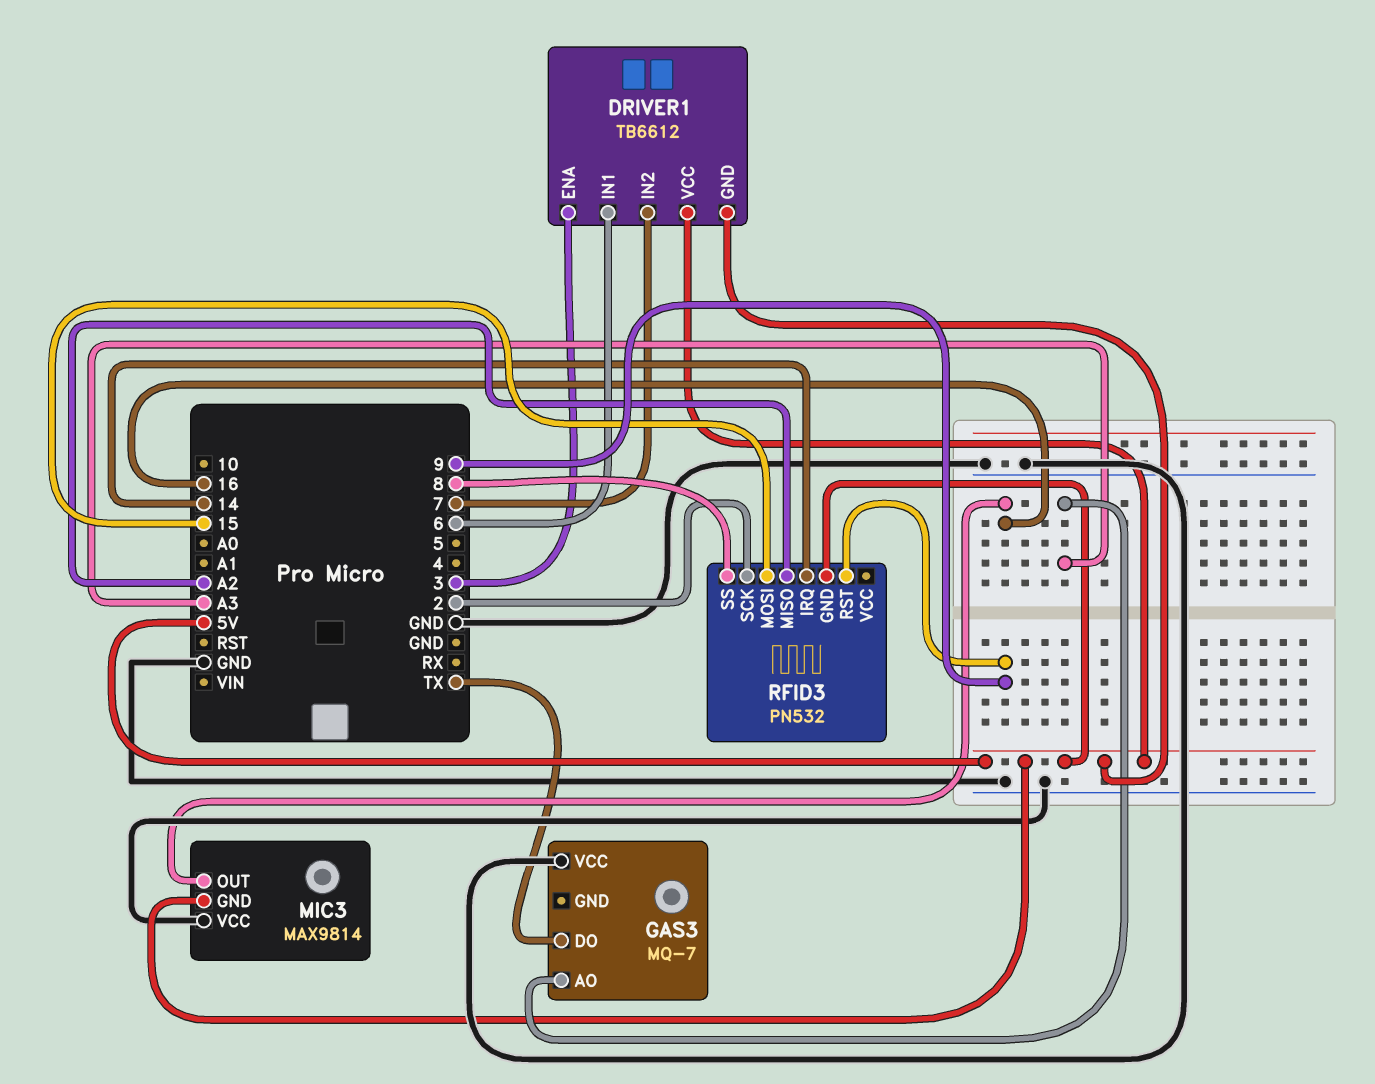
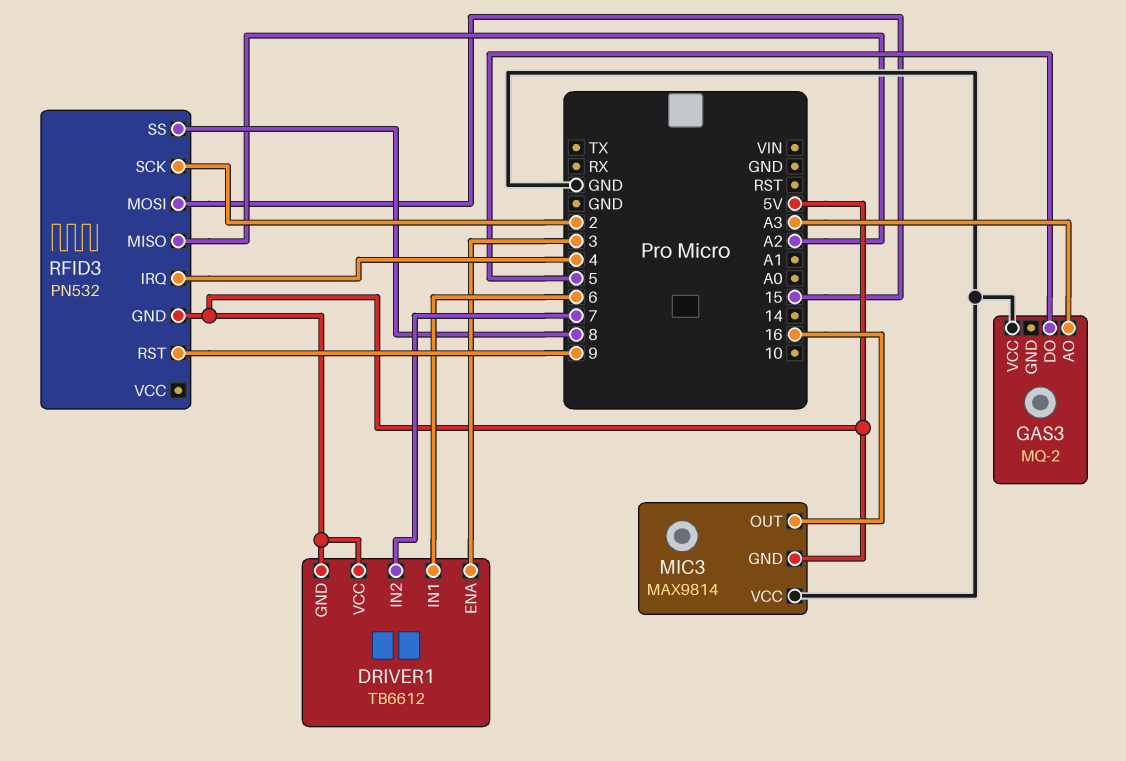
GAS3: MQ-7 -> MQ-2
GAS3 pin DO: TX -> 5
RFID3 pin IRQ: 14 -> 4

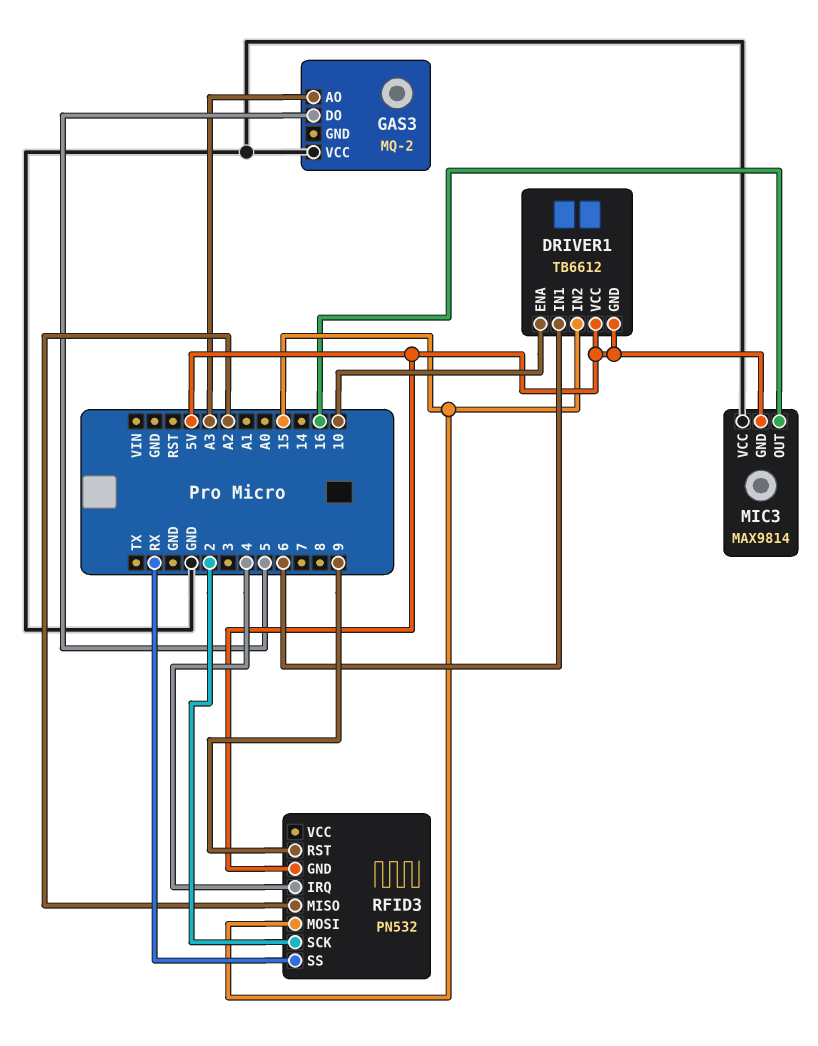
DRIVER1 pin ENA: 3 -> 10
DRIVER1 pin IN2: 7 -> 15
RFID3 pin SS: 8 -> RX

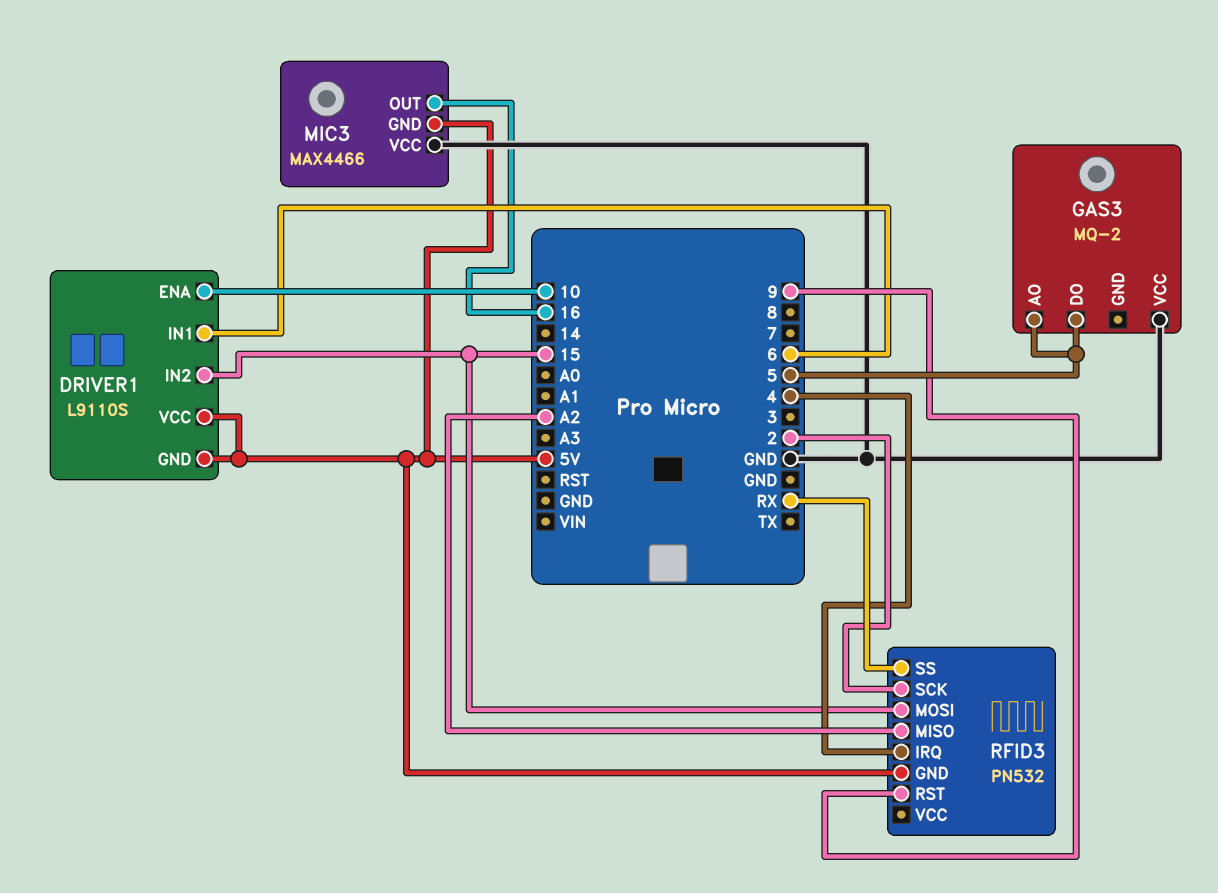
DRIVER1: TB6612 -> L9110S
GAS3 pin AO: A3 -> 5
MIC3: MAX9814 -> MAX4466

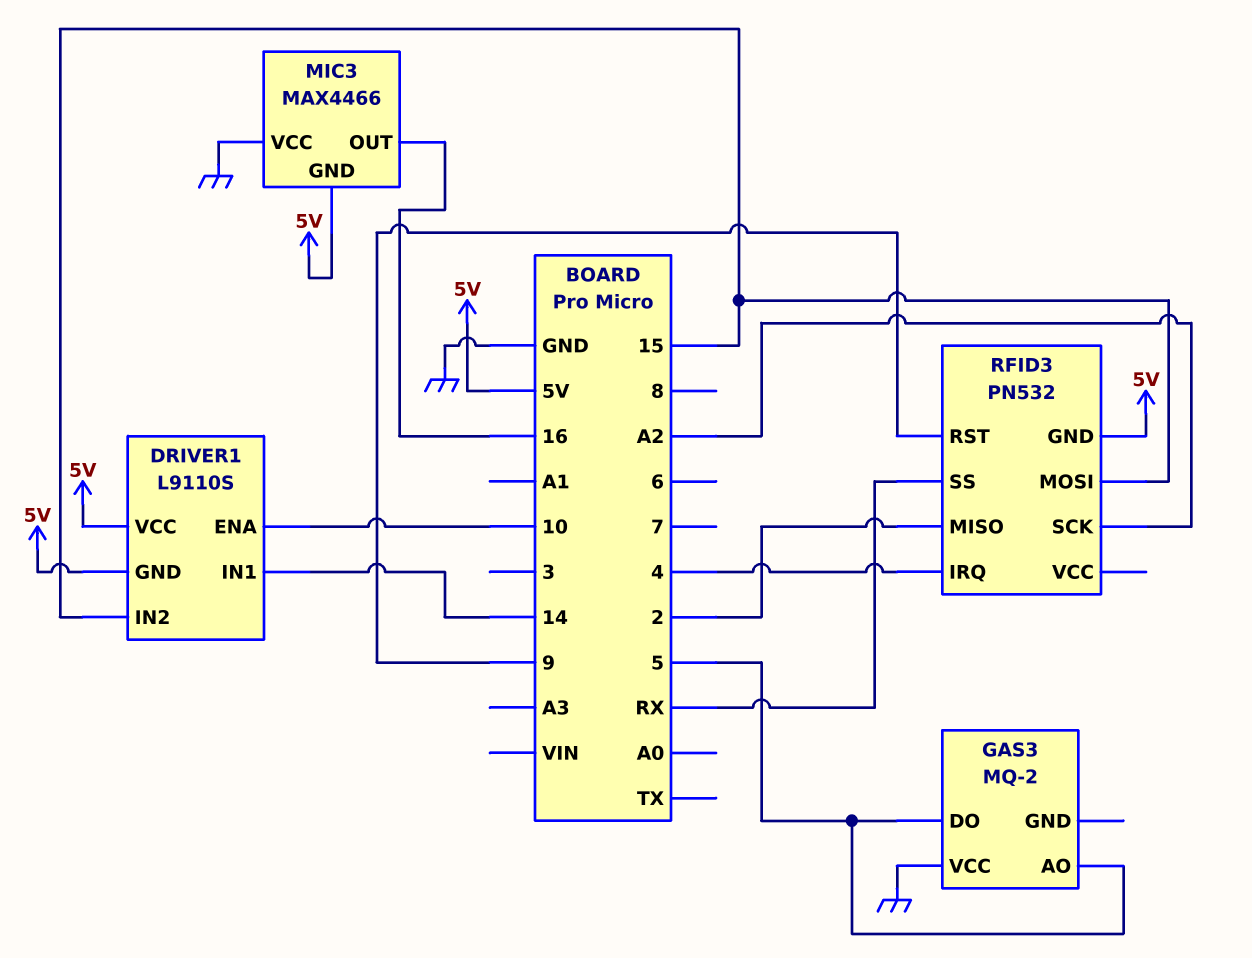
DRIVER1 pin IN1: 6 -> 14
RFID3 pin MISO: A2 -> 2
RFID3 pin SCK: 2 -> A2

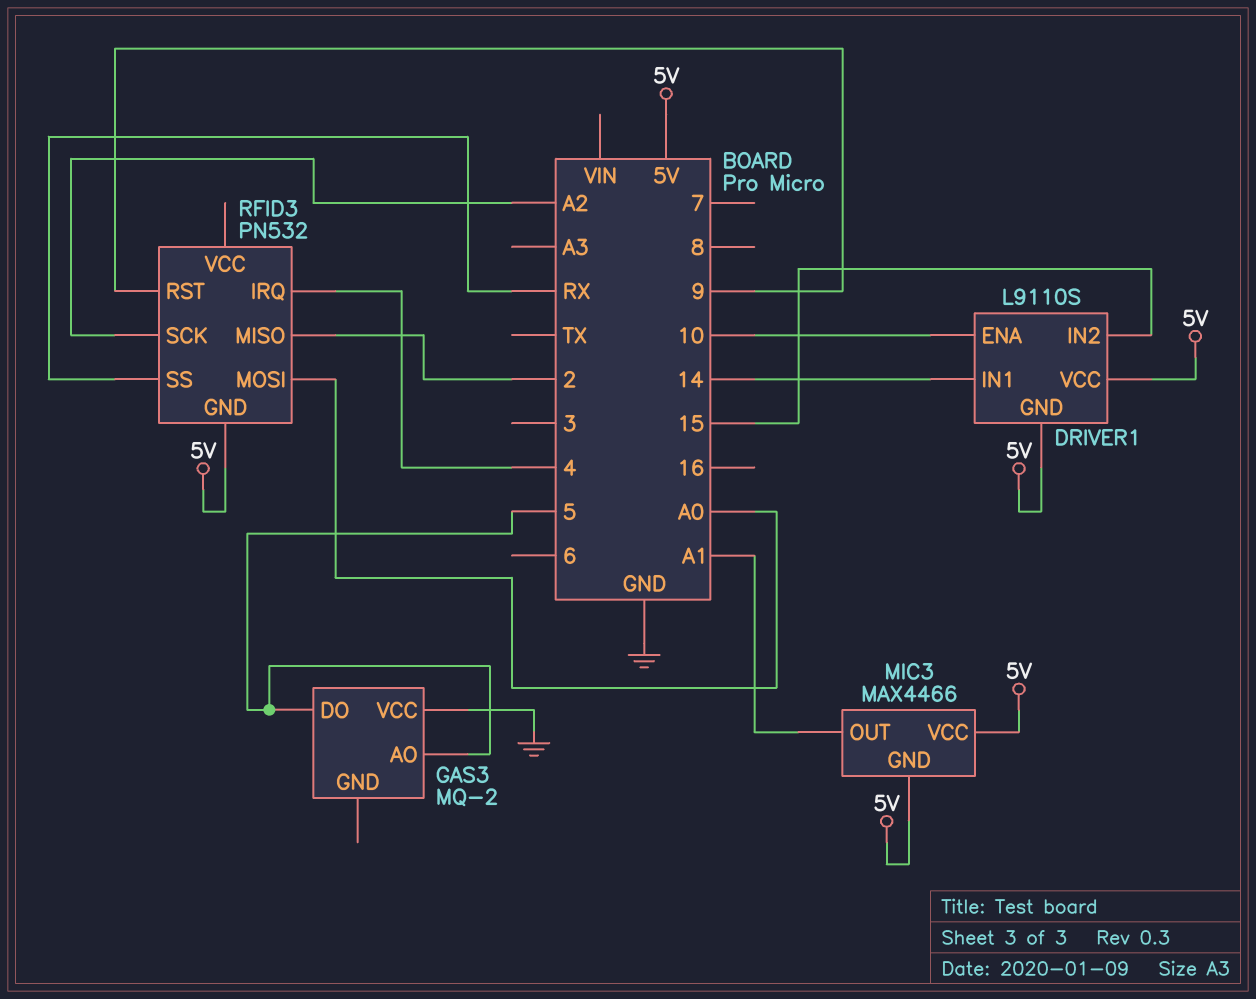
MIC3 pin OUT: 16 -> A1
MIC3 pin VCC: GND -> 5V
RFID3 pin MOSI: 15 -> A0

